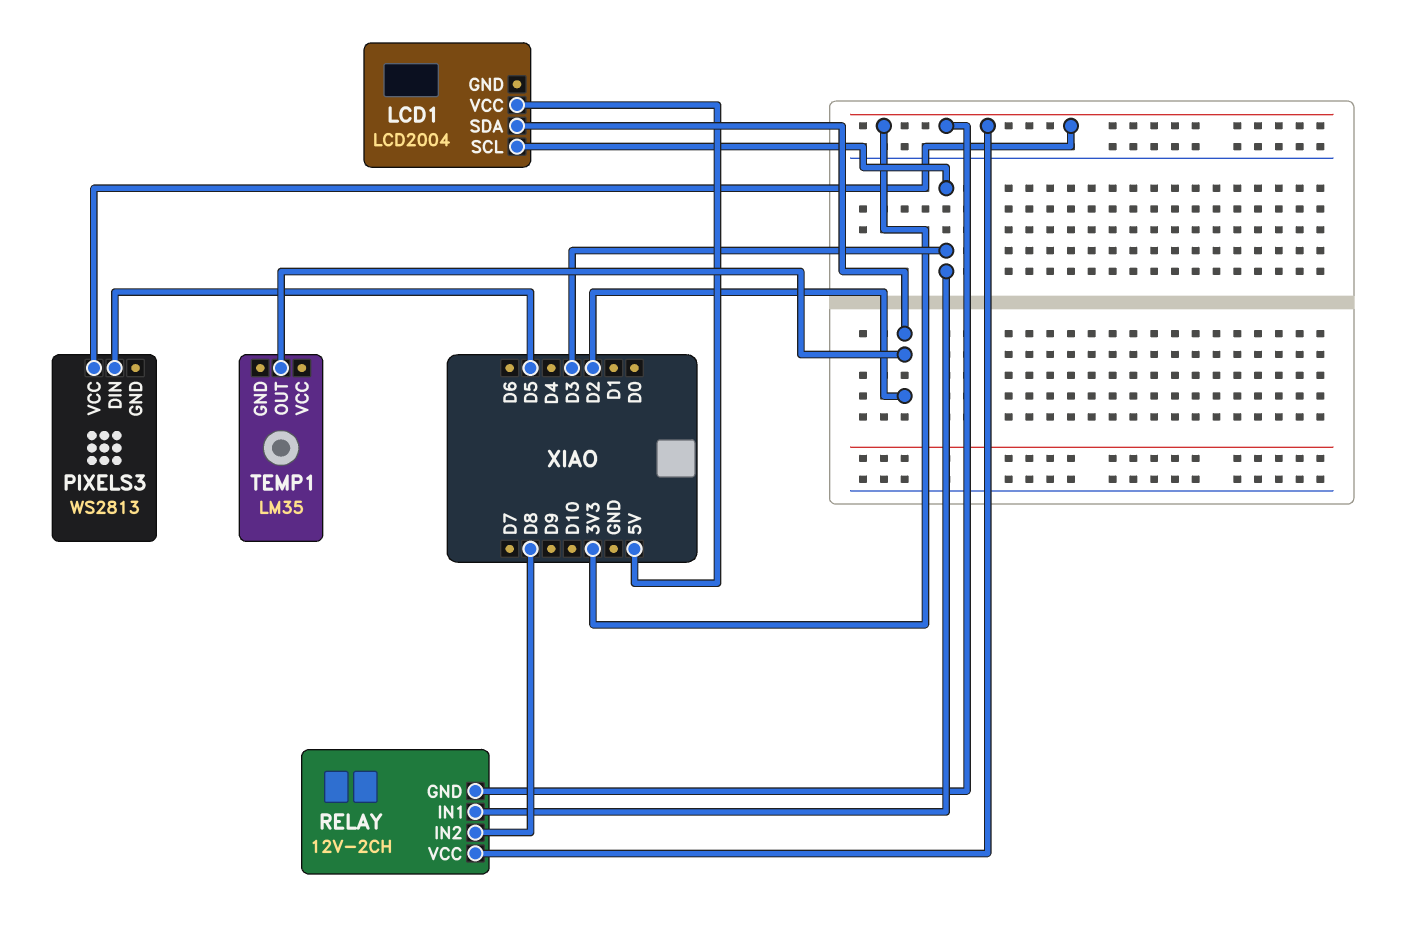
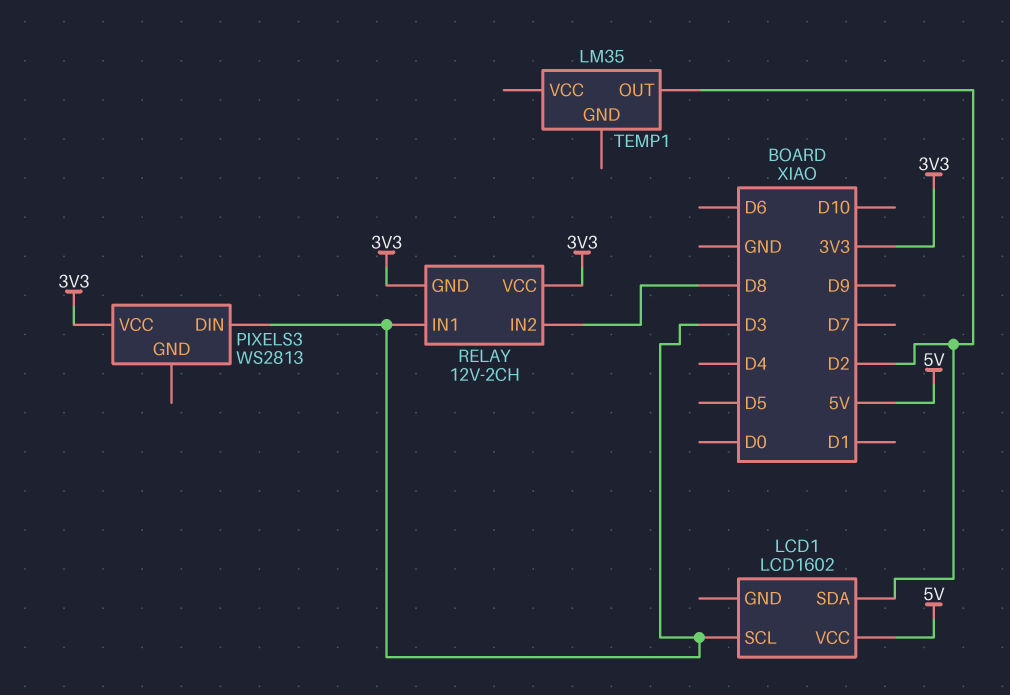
LCD1: LCD2004 -> LCD1602
PIXELS3 pin DIN: D5 -> D3

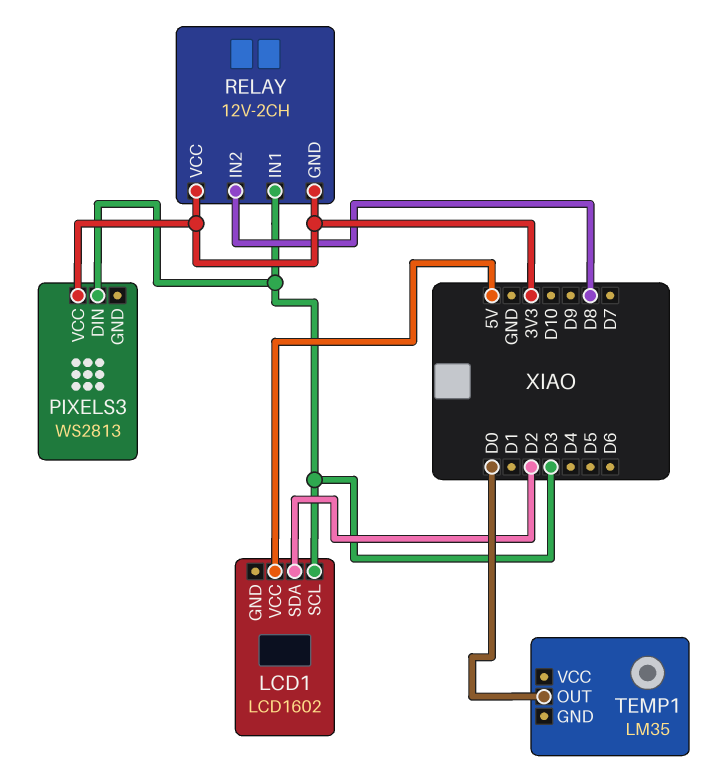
TEMP1 pin OUT: D2 -> D0

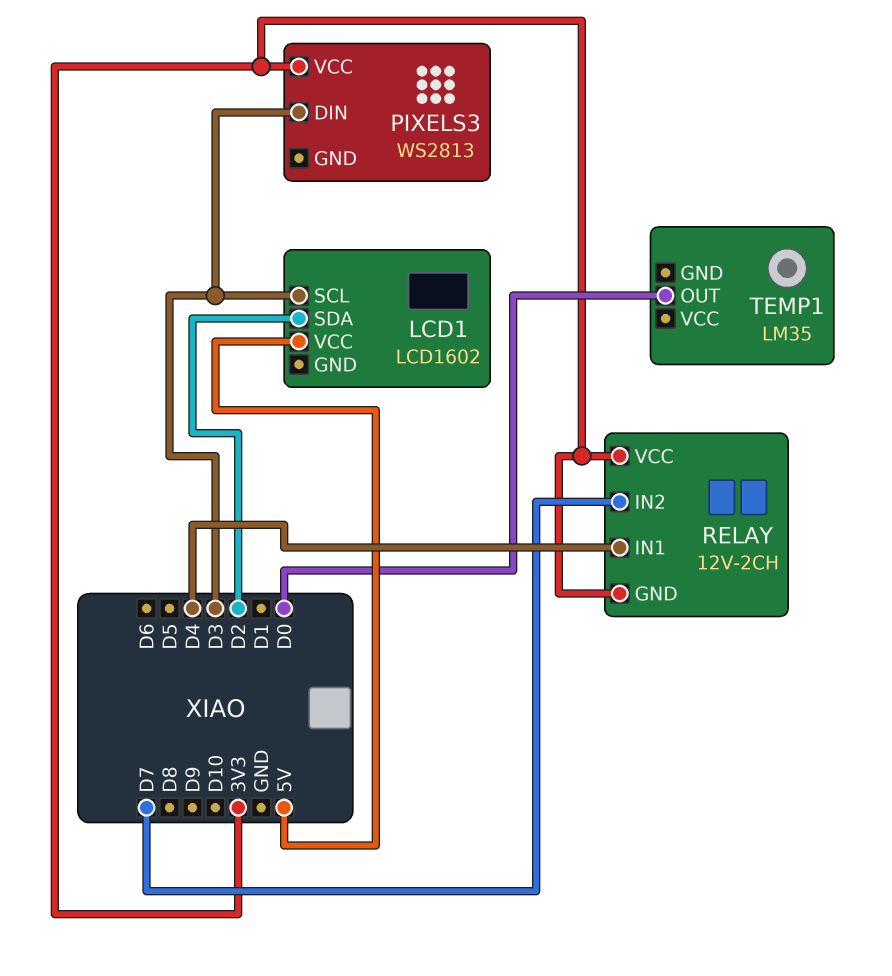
RELAY pin IN1: D3 -> D4
RELAY pin IN2: D8 -> D7

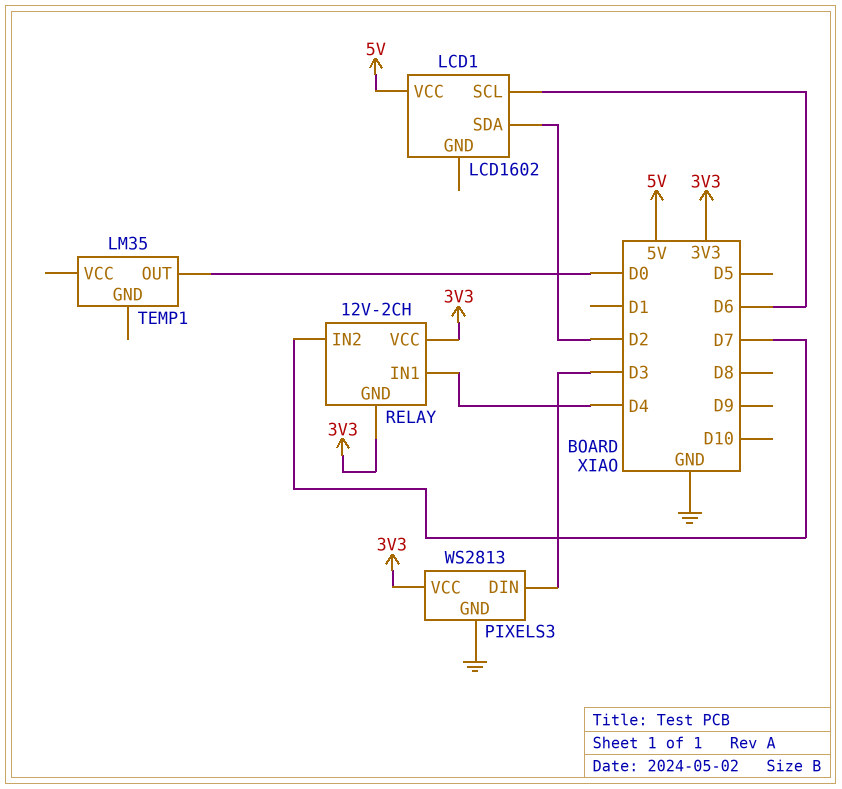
LCD1 pin SCL: D3 -> D6
PIXELS3 pin GND: none -> GND

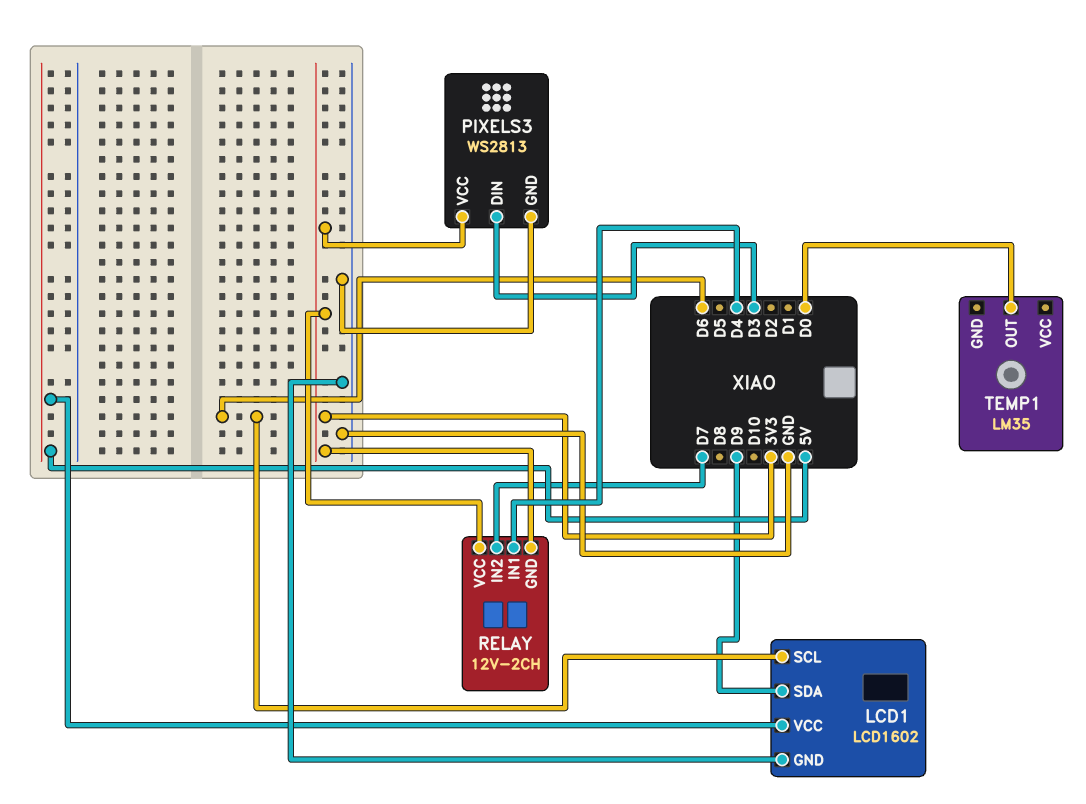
LCD1 pin GND: none -> GND
LCD1 pin SDA: D2 -> D9

